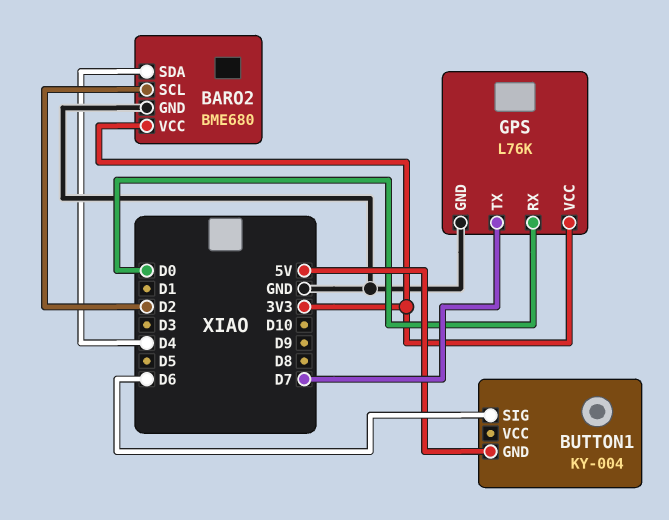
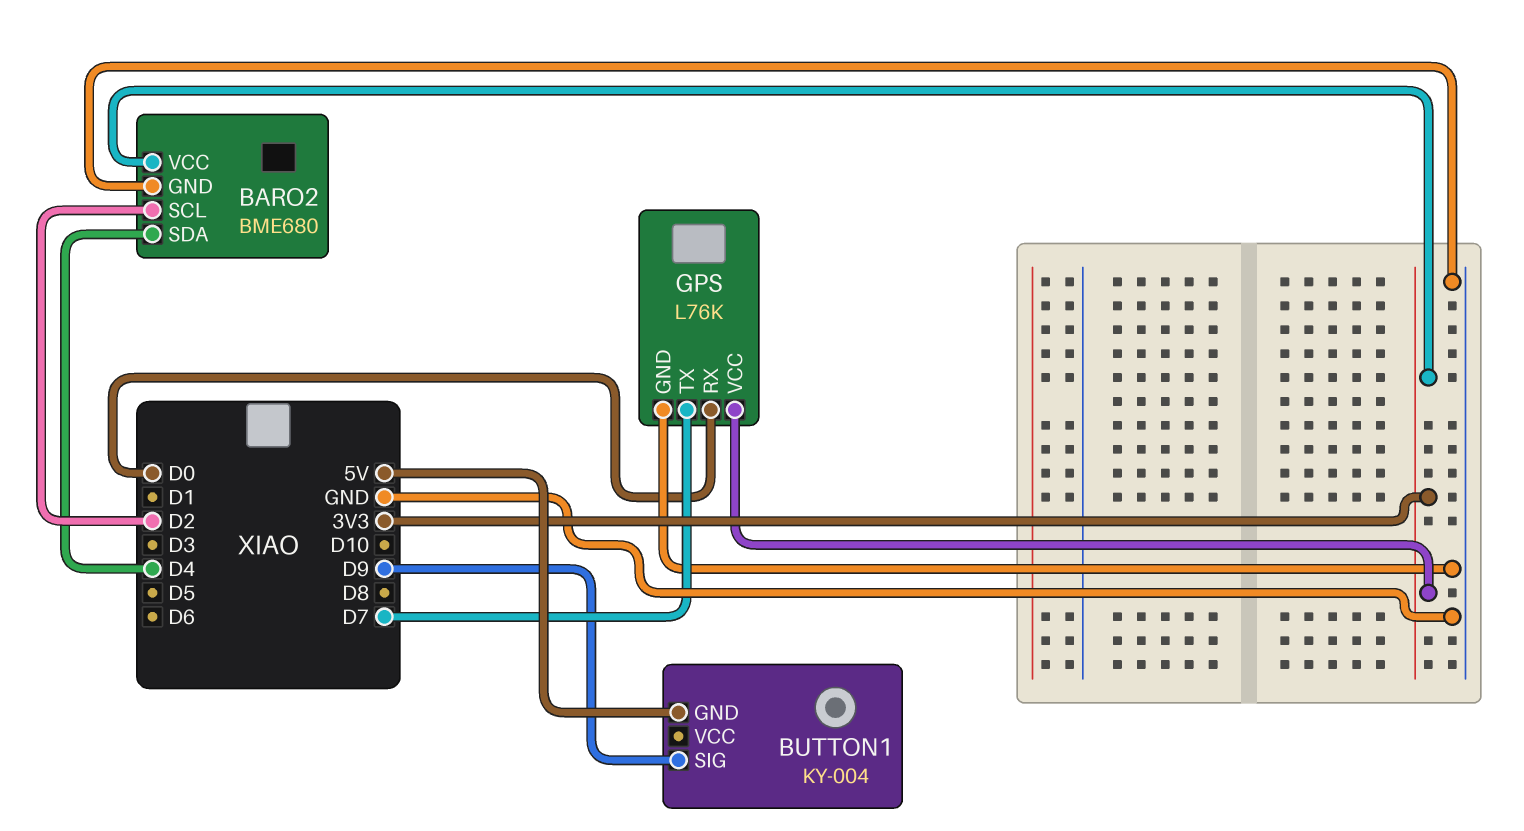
BUTTON1 pin SIG: D6 -> D9

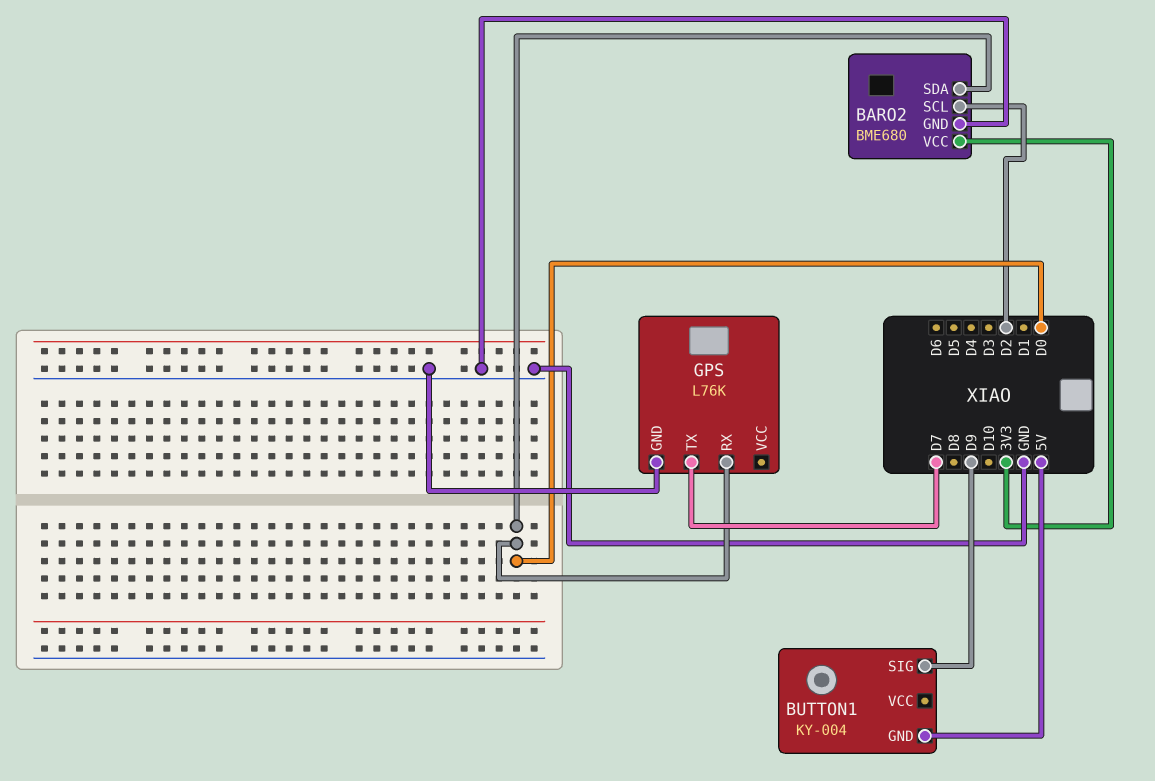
BARO2 pin SDA: D4 -> D0
GPS pin VCC: 3V3 -> none

